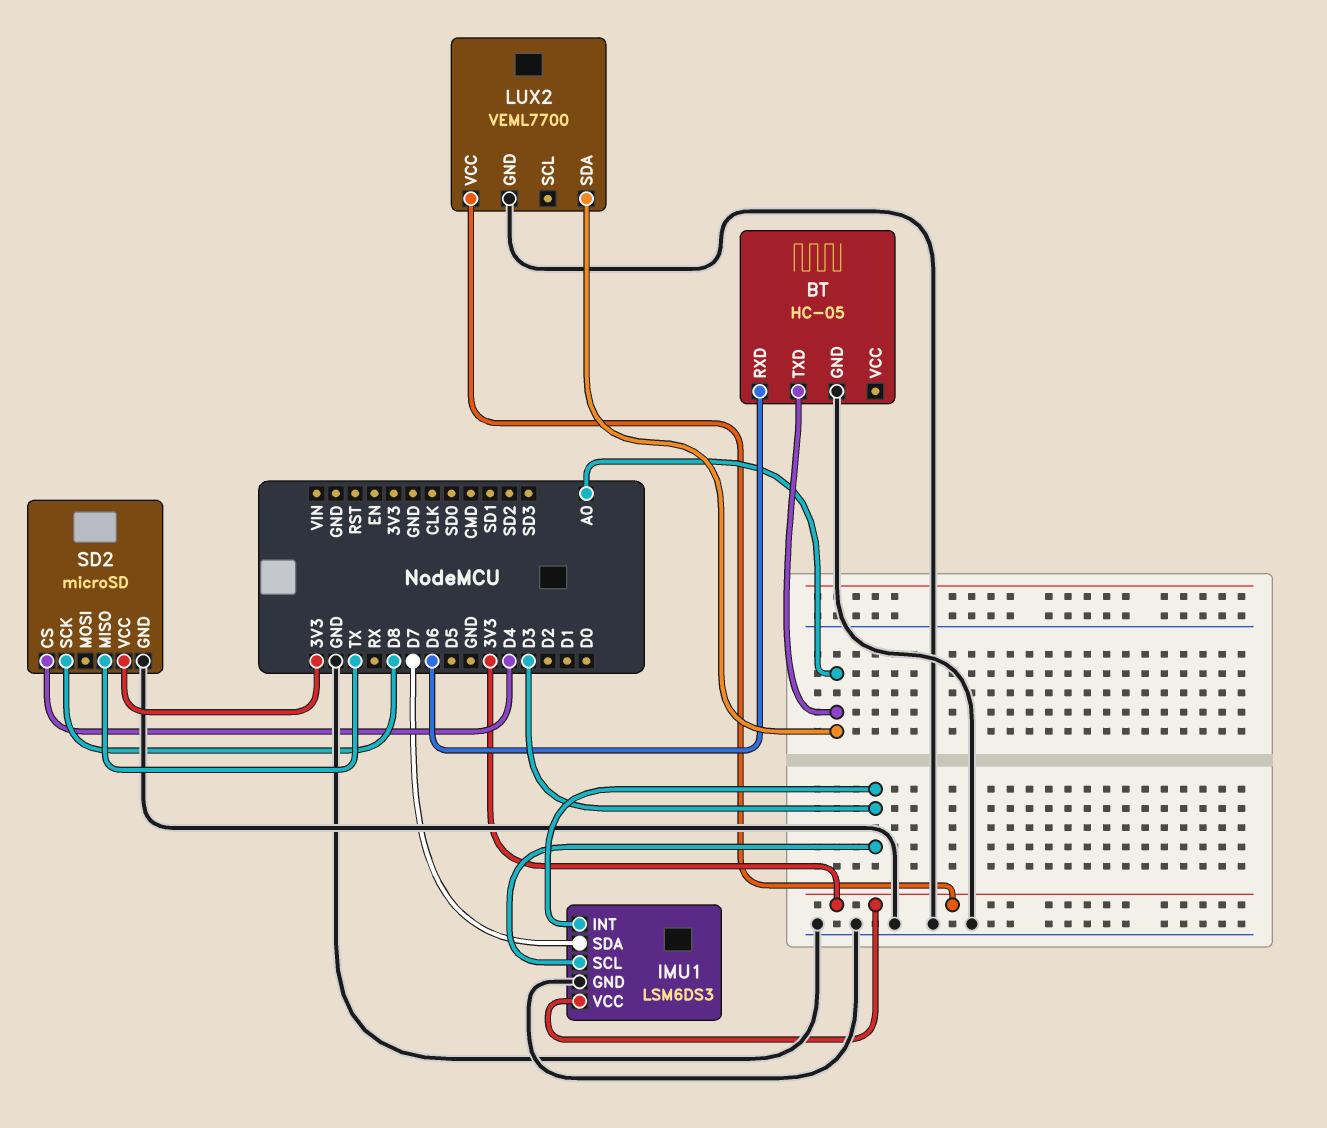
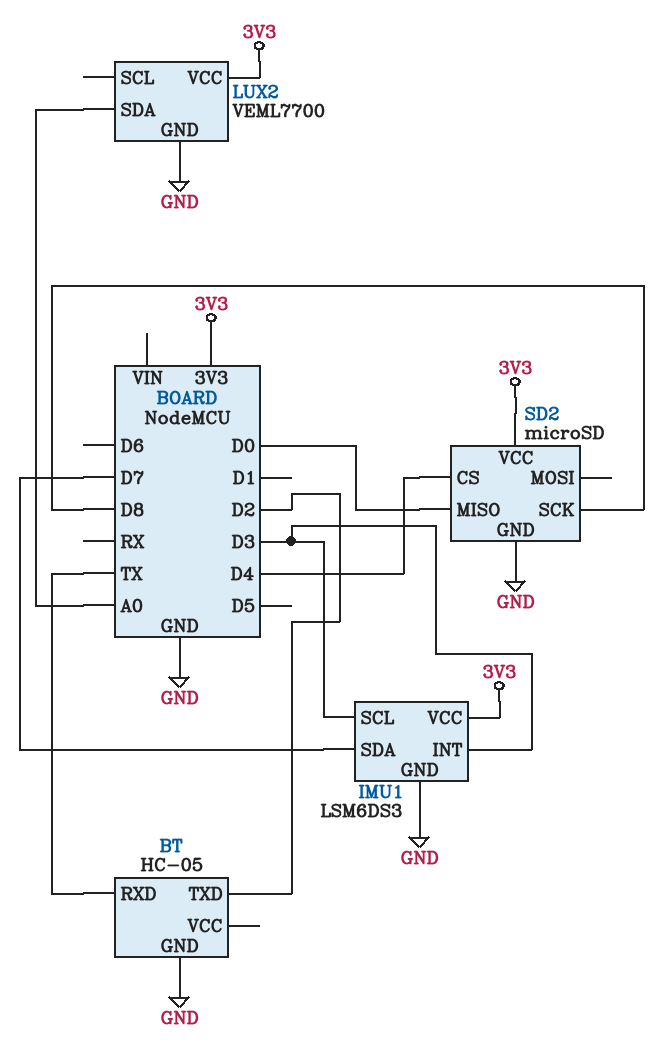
BT pin RXD: D6 -> TX
BT pin TXD: A0 -> D2
SD2 pin MISO: TX -> D0

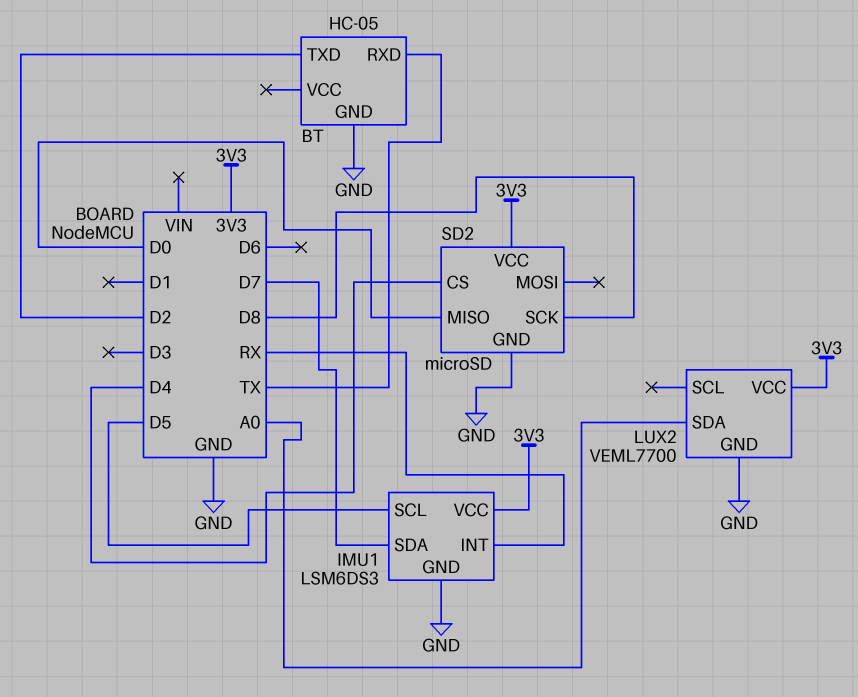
IMU1 pin INT: D3 -> RX
IMU1 pin SCL: D3 -> D5

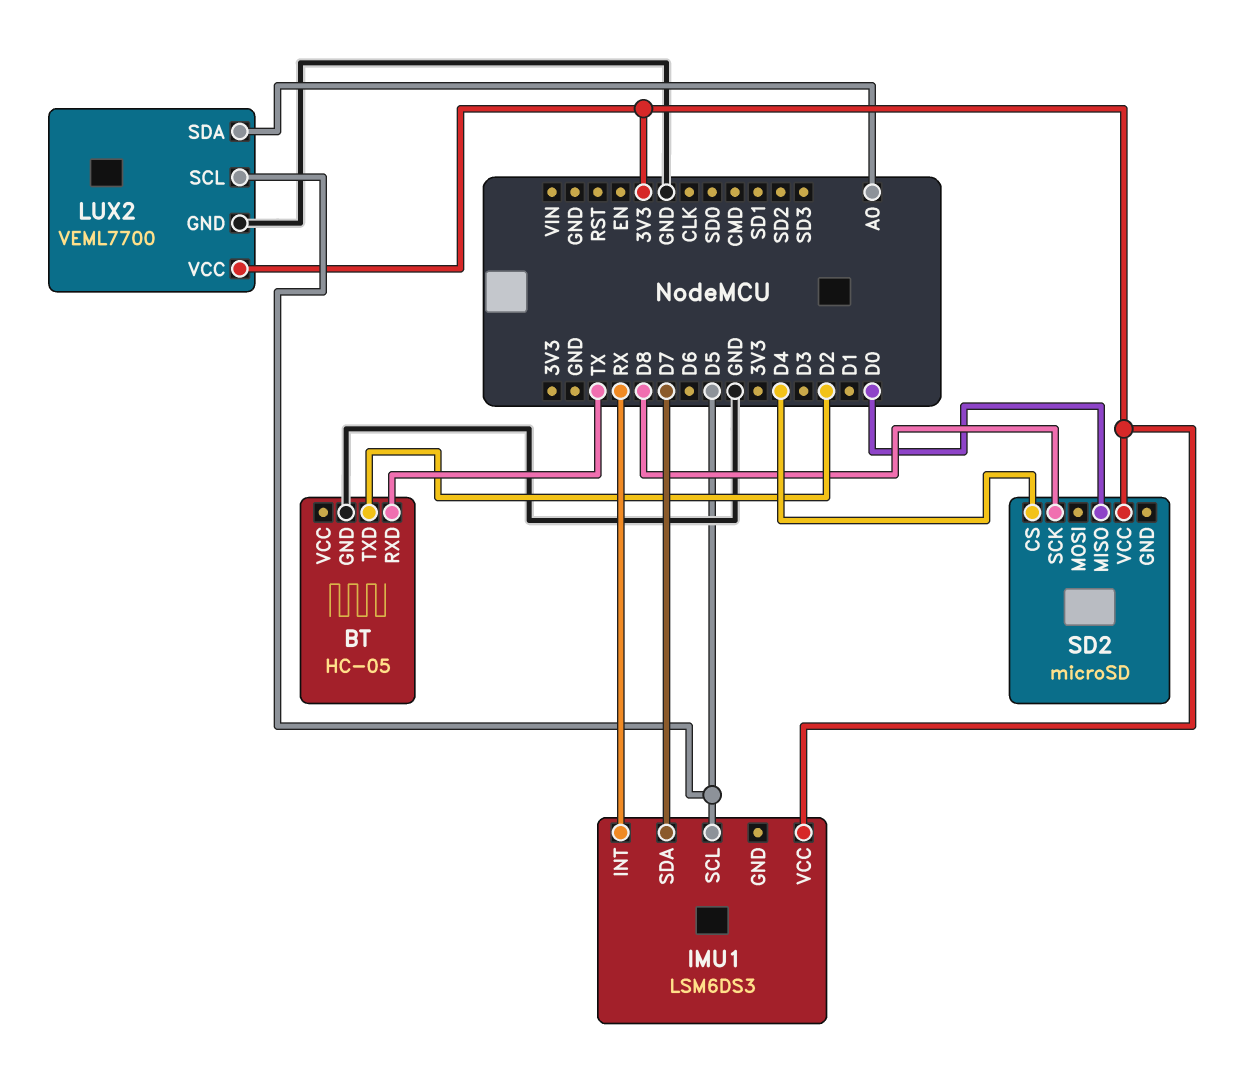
IMU1 pin GND: GND -> none
LUX2 pin SCL: none -> D5
SD2 pin GND: GND -> none

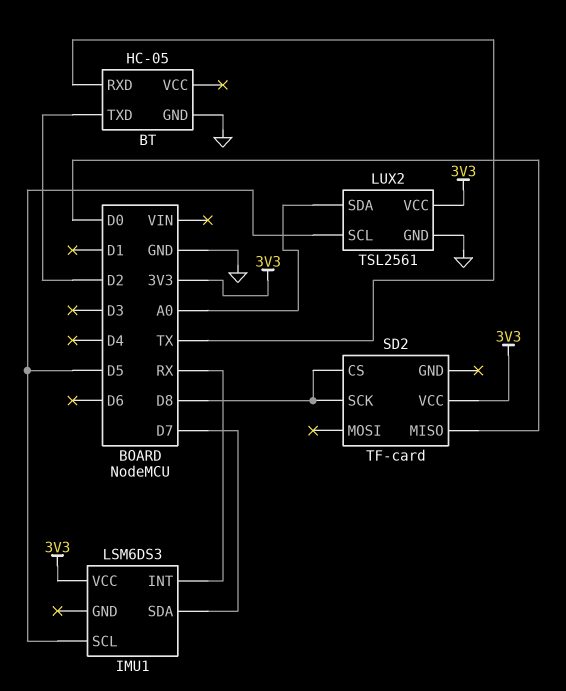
LUX2: VEML7700 -> TSL2561
SD2: microSD -> TF-card
SD2 pin CS: D4 -> D8

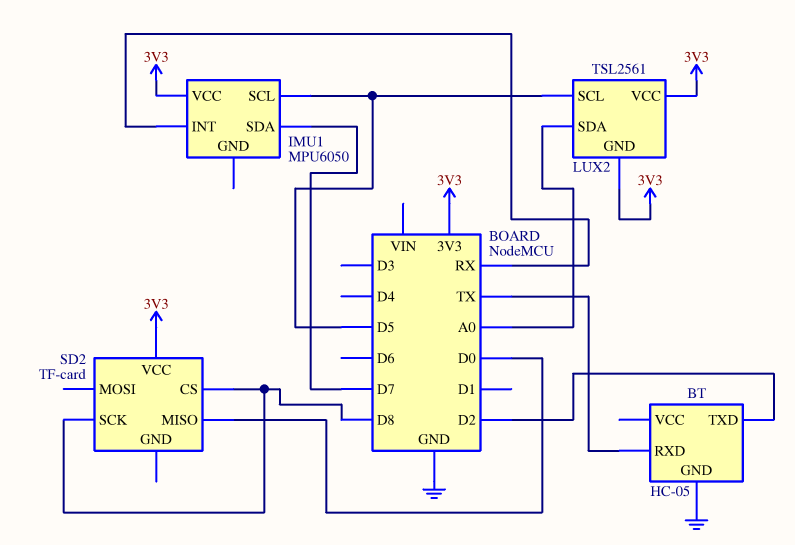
IMU1: LSM6DS3 -> MPU6050
LUX2 pin GND: GND -> 3V3

